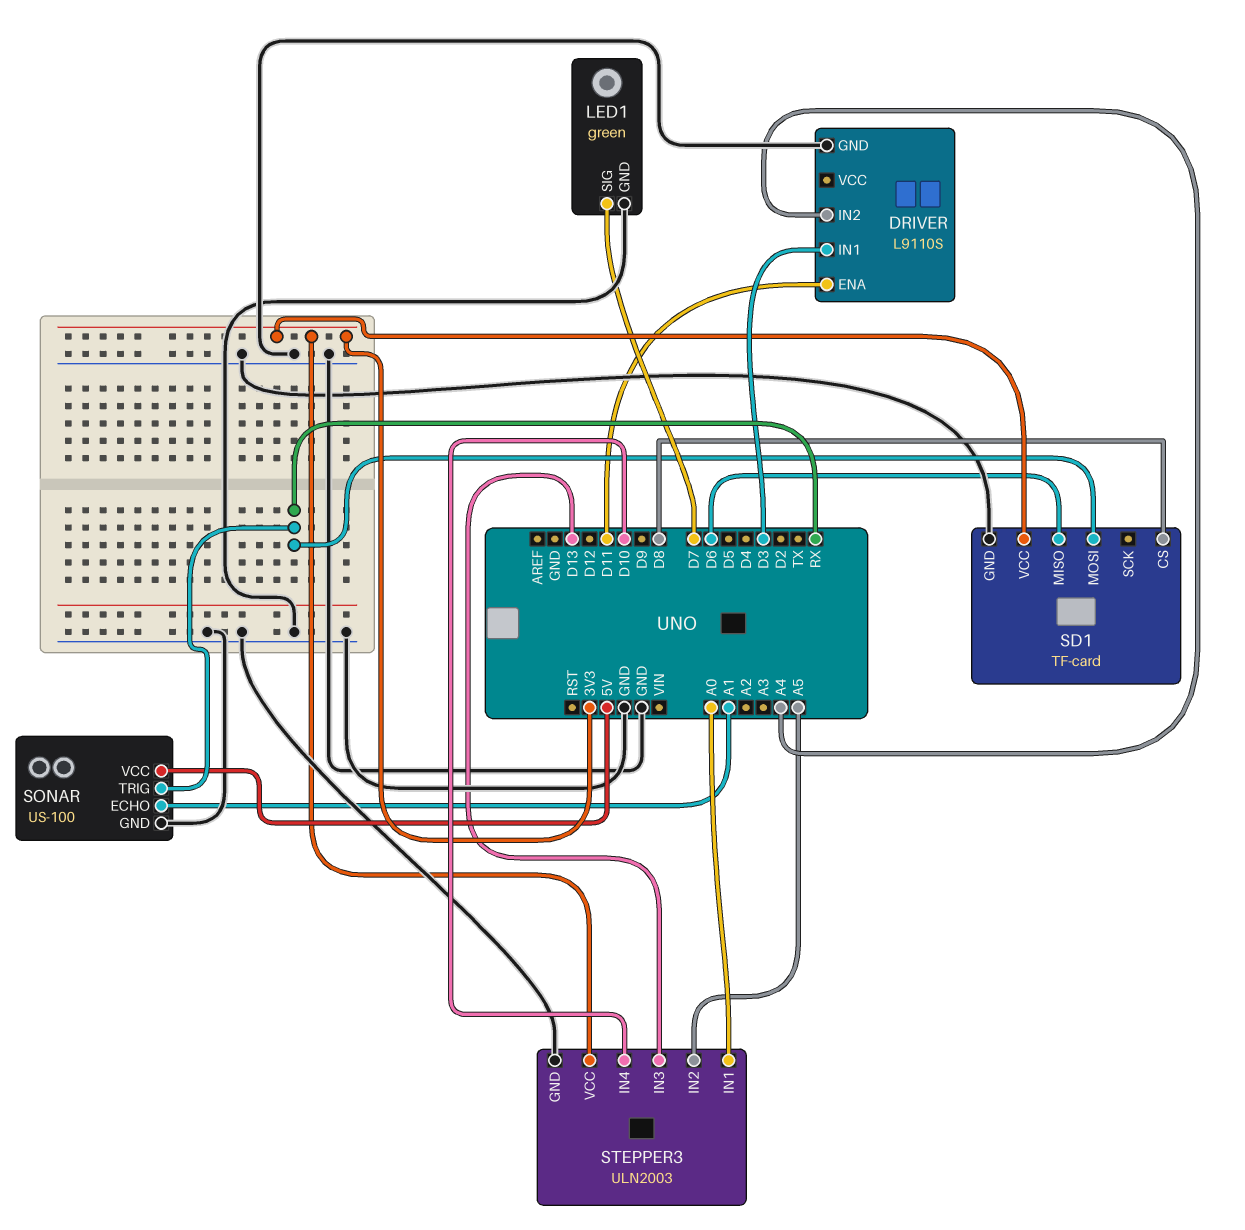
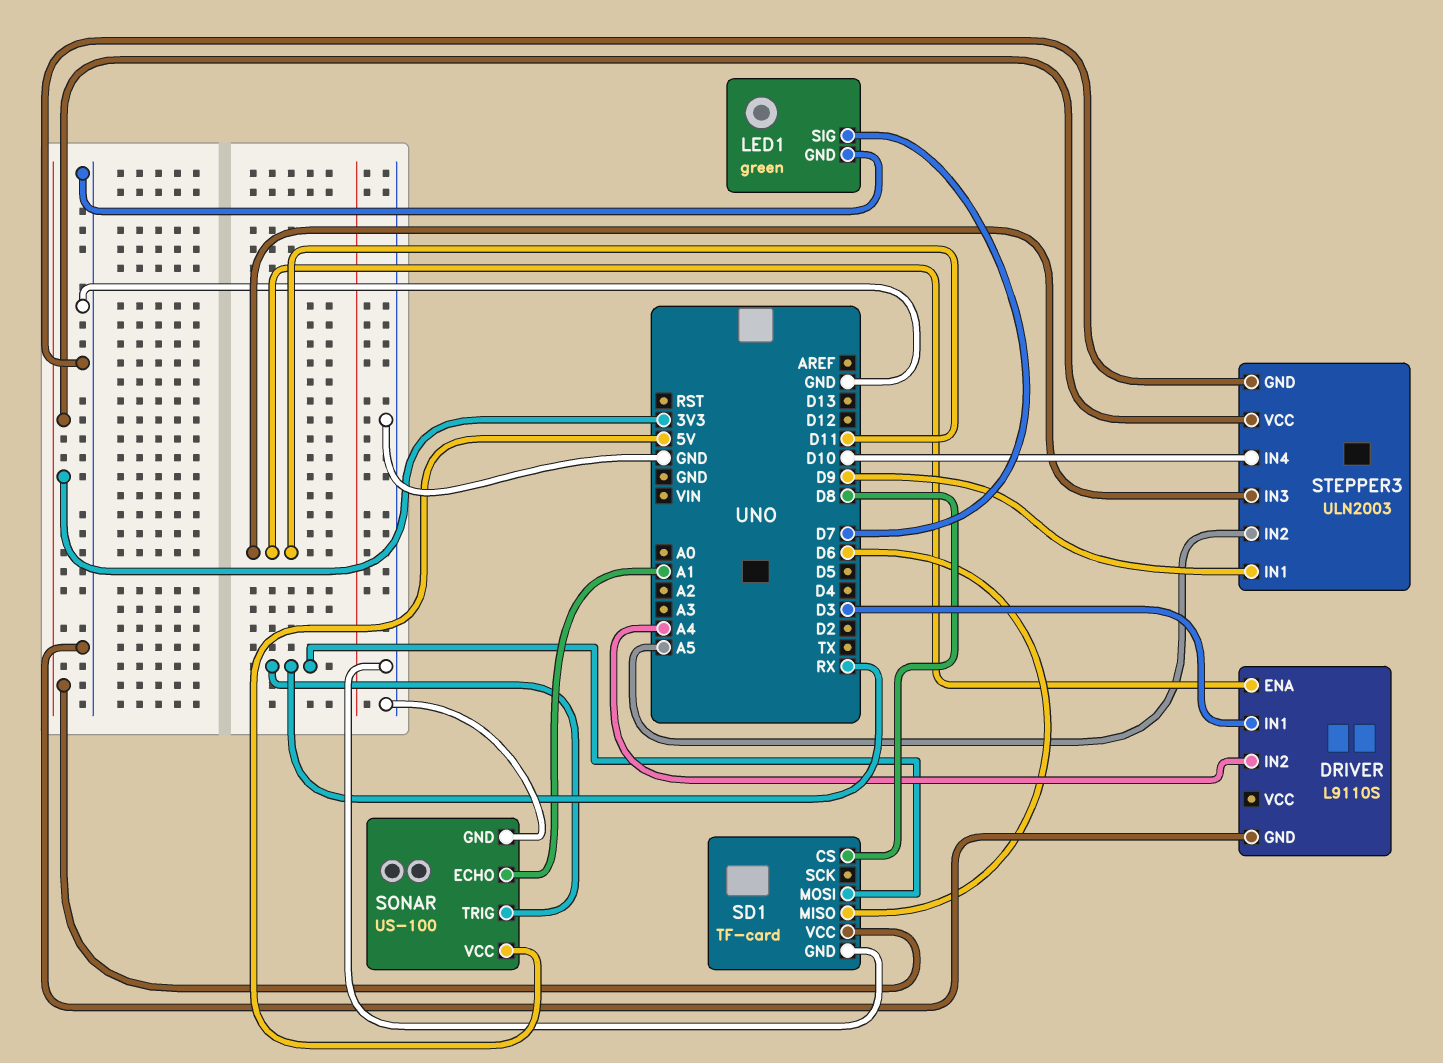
STEPPER3 pin IN1: A0 -> D9
STEPPER3 pin IN3: D13 -> D11

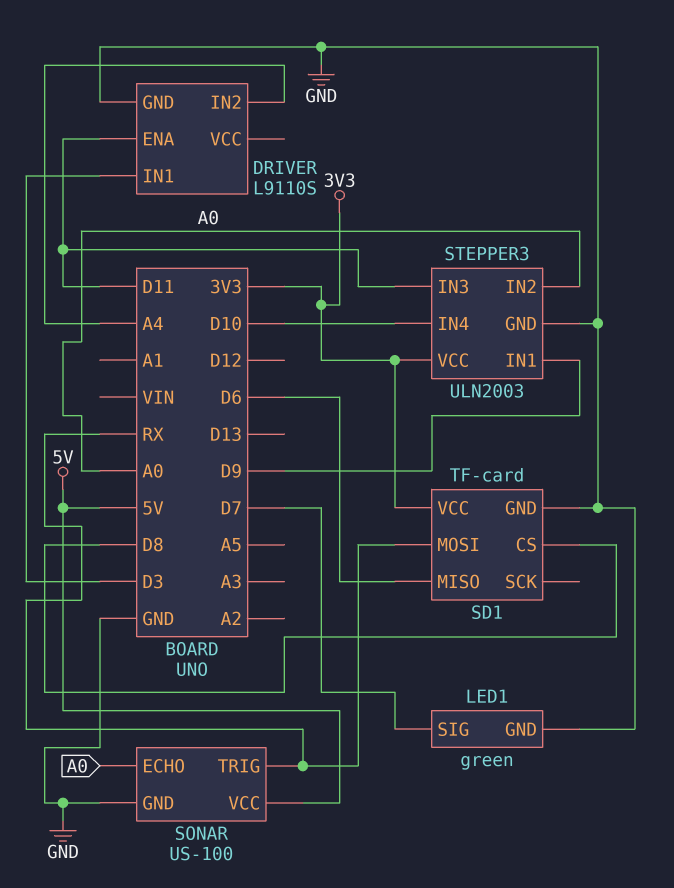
SONAR pin ECHO: A1 -> A0
STEPPER3 pin IN2: A5 -> A0

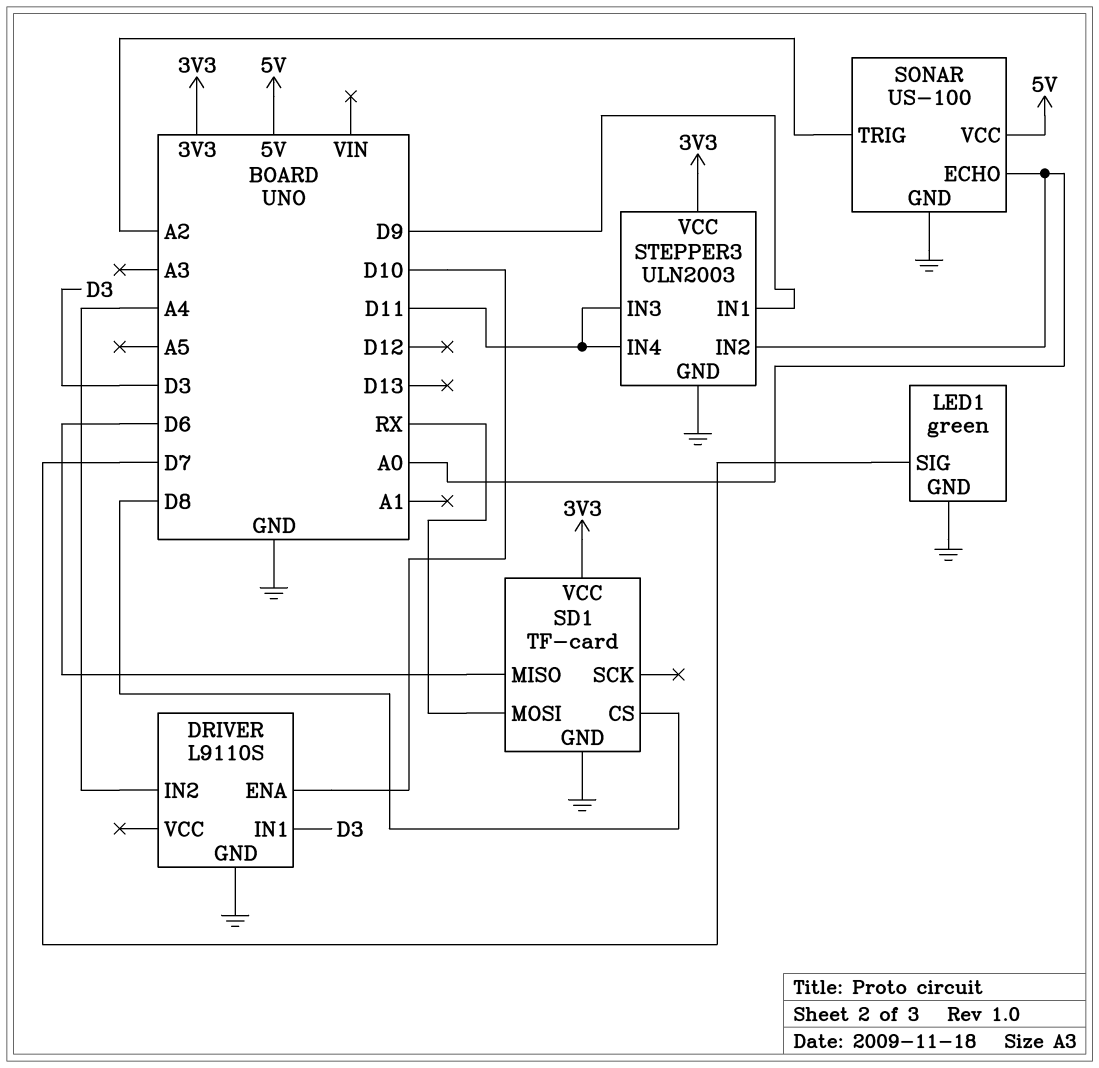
DRIVER pin ENA: D11 -> D10
SONAR pin TRIG: RX -> A2
STEPPER3 pin IN4: D10 -> D11

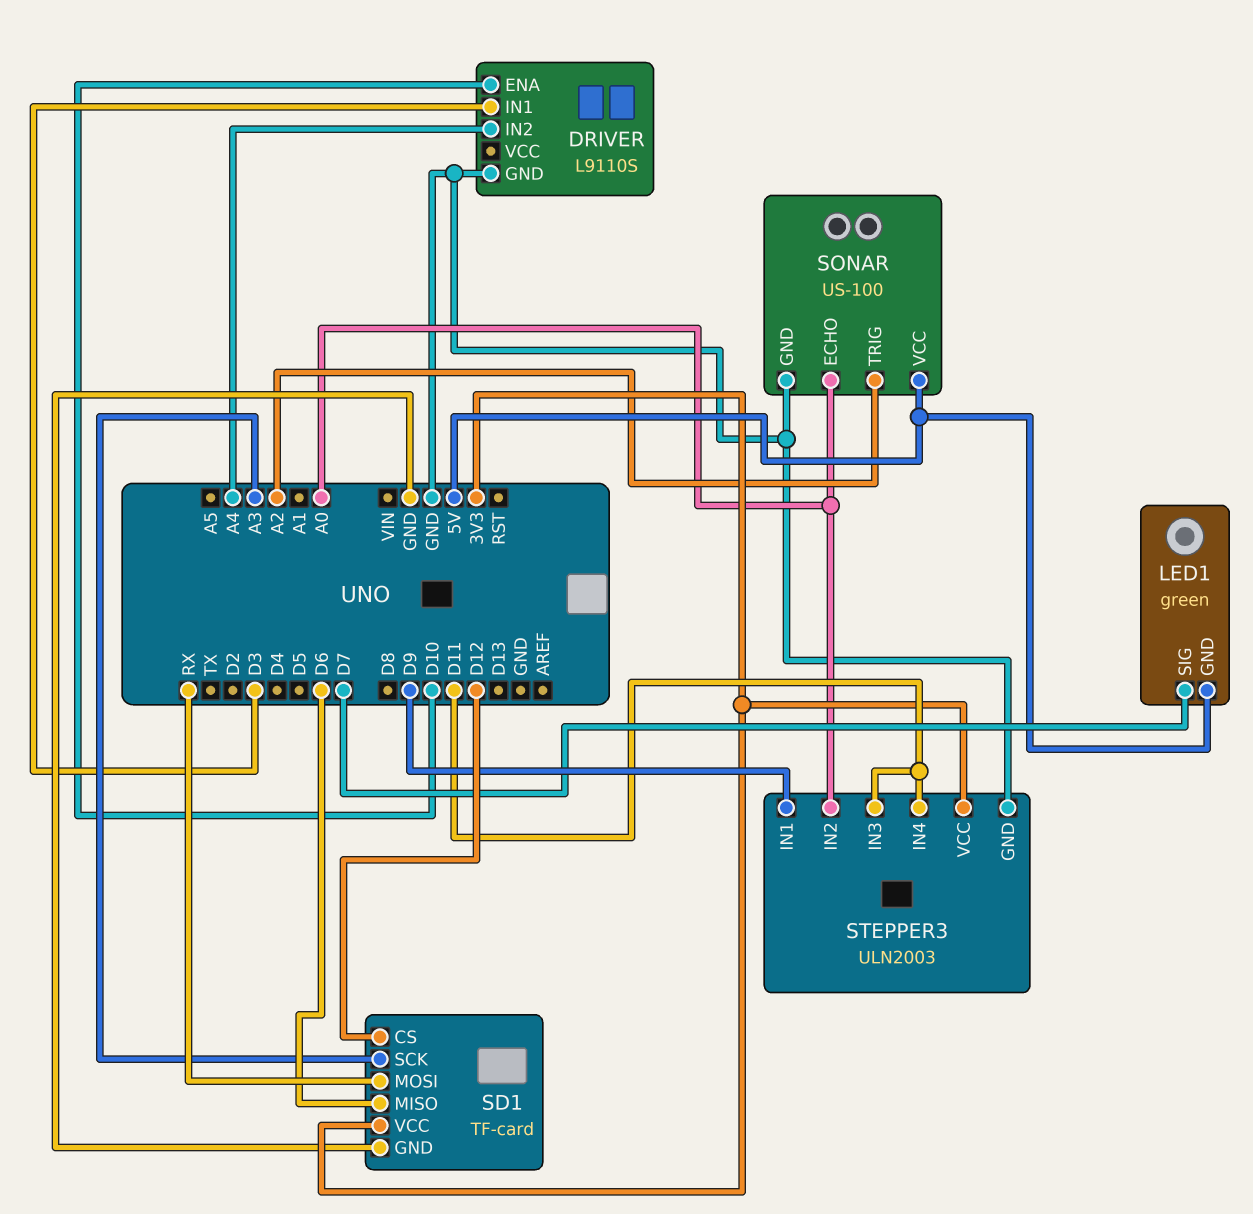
LED1 pin GND: GND -> 5V
SD1 pin CS: D8 -> D12
SD1 pin SCK: none -> A3

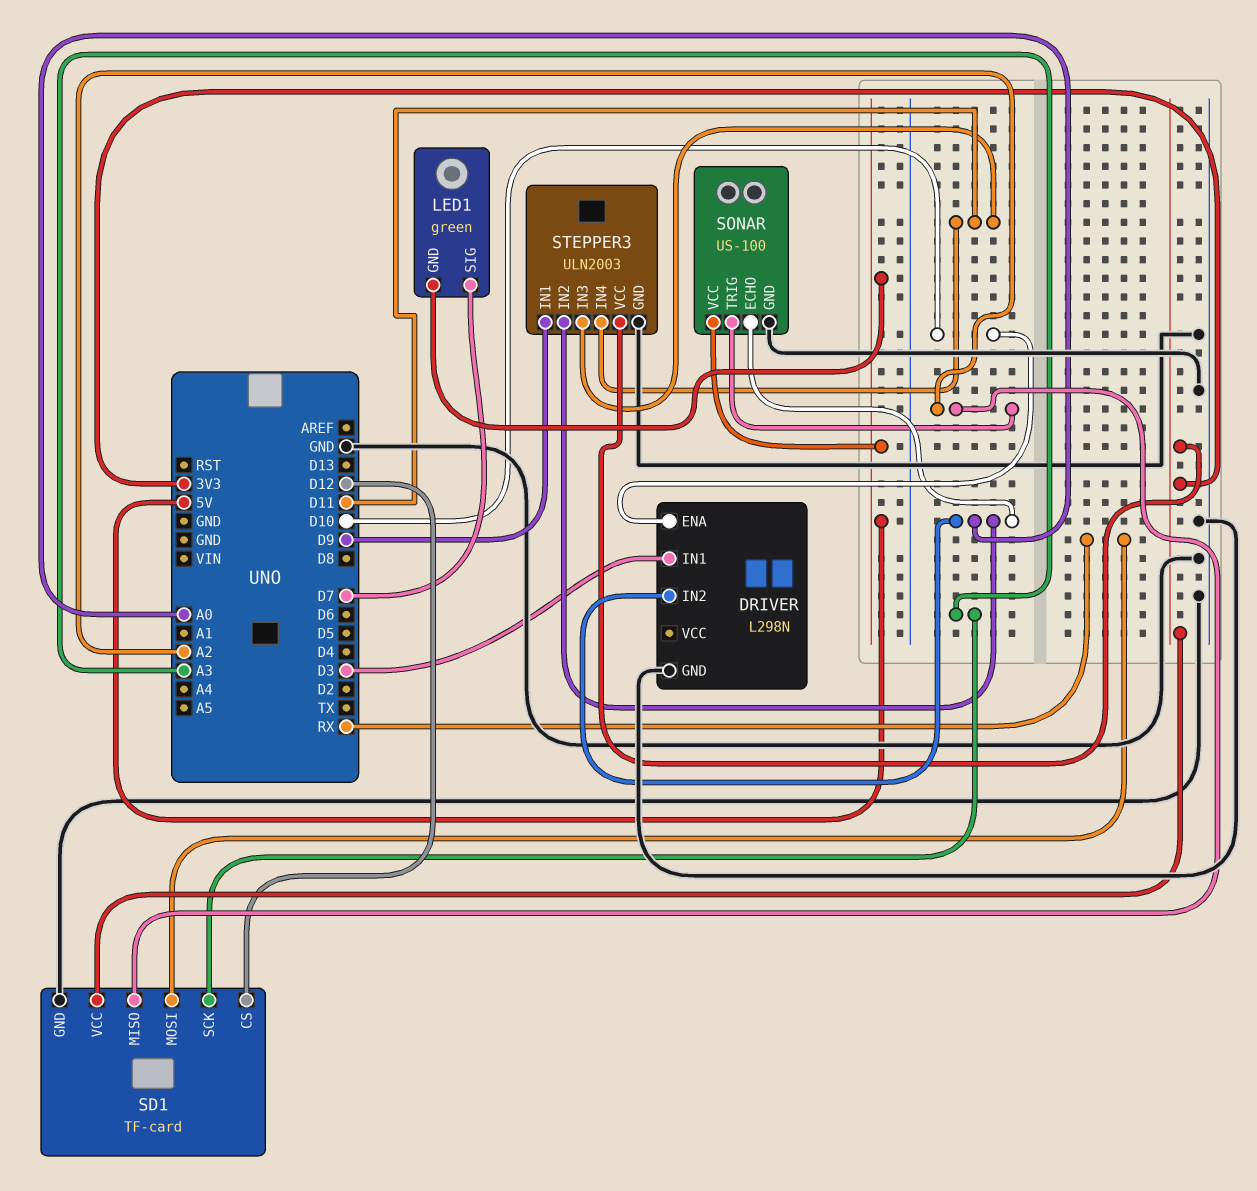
DRIVER: L9110S -> L298N
DRIVER pin IN2: A4 -> A0
SD1 pin MISO: D6 -> A2

